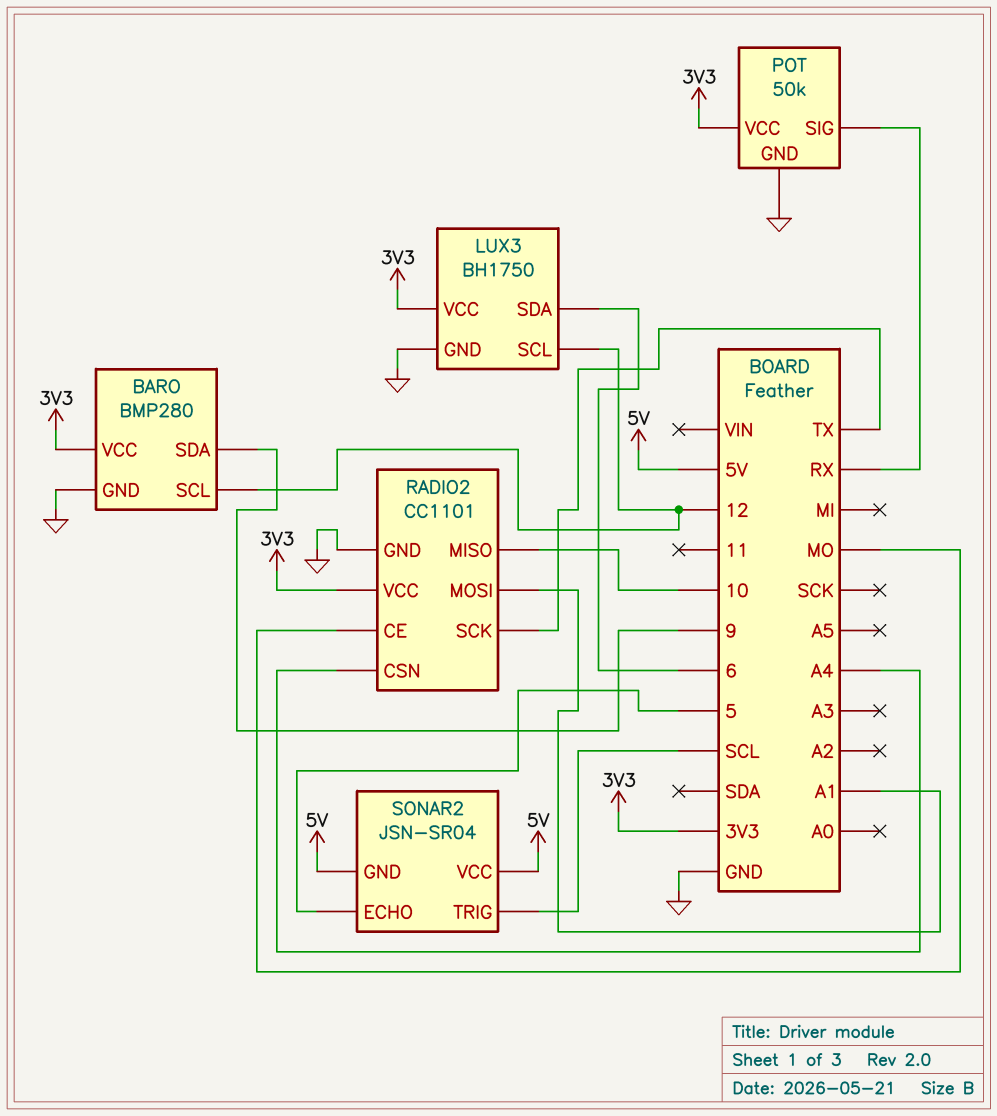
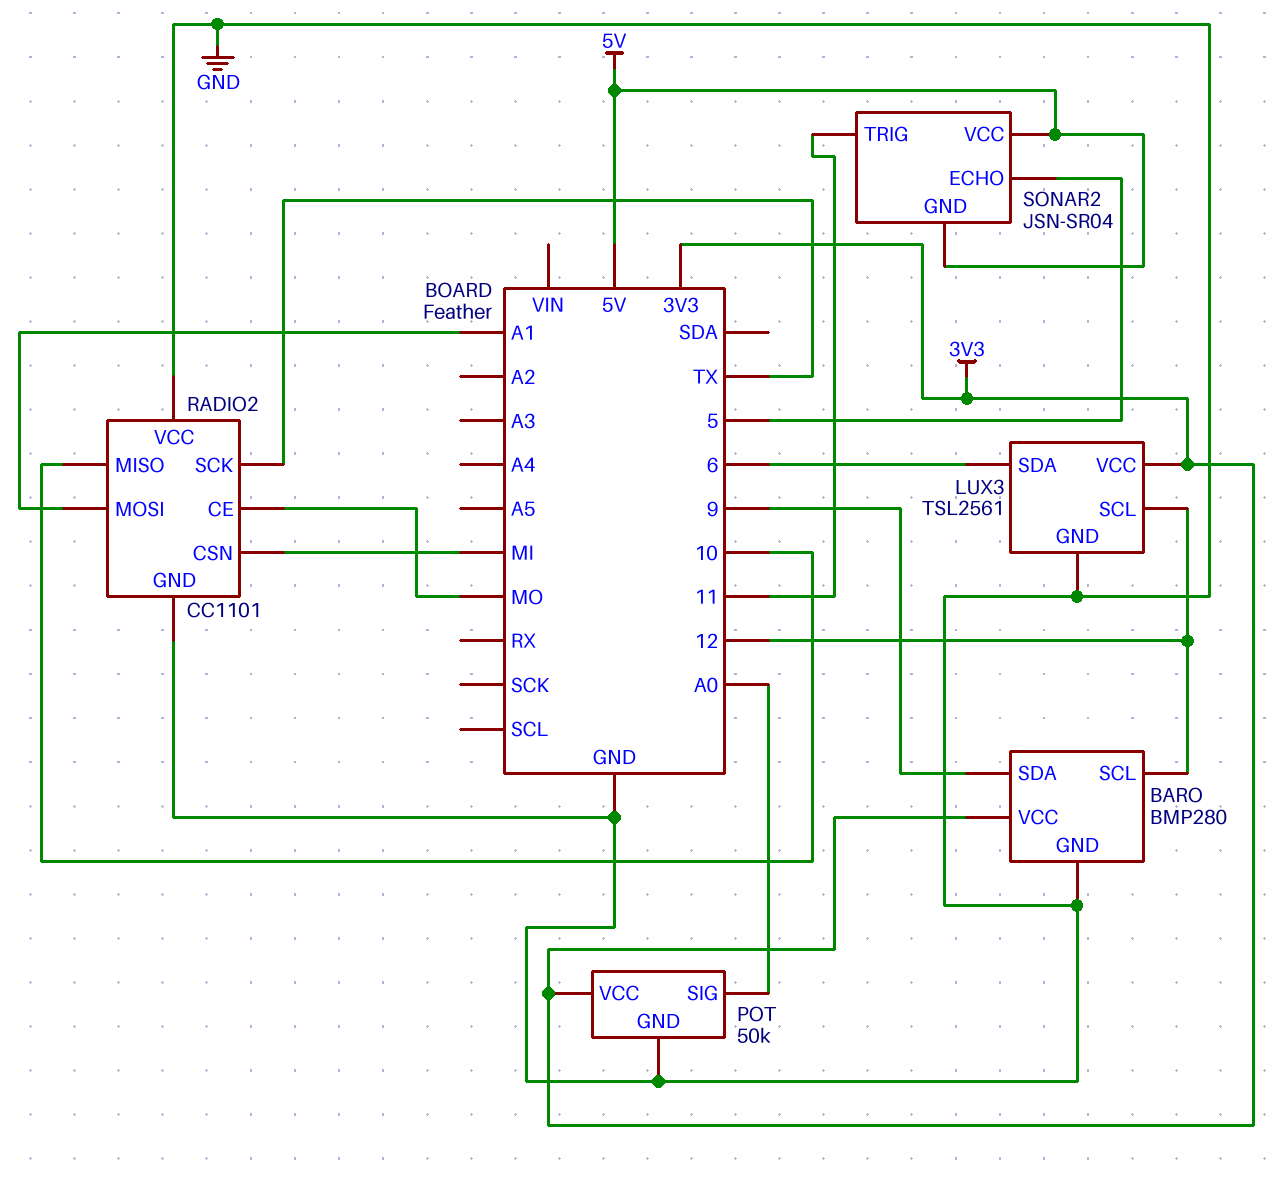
LUX3: BH1750 -> TSL2561
POT pin SIG: RX -> A0
RADIO2 pin CSN: A4 -> MI
RADIO2 pin VCC: 3V3 -> GND
SONAR2 pin TRIG: SCL -> 11

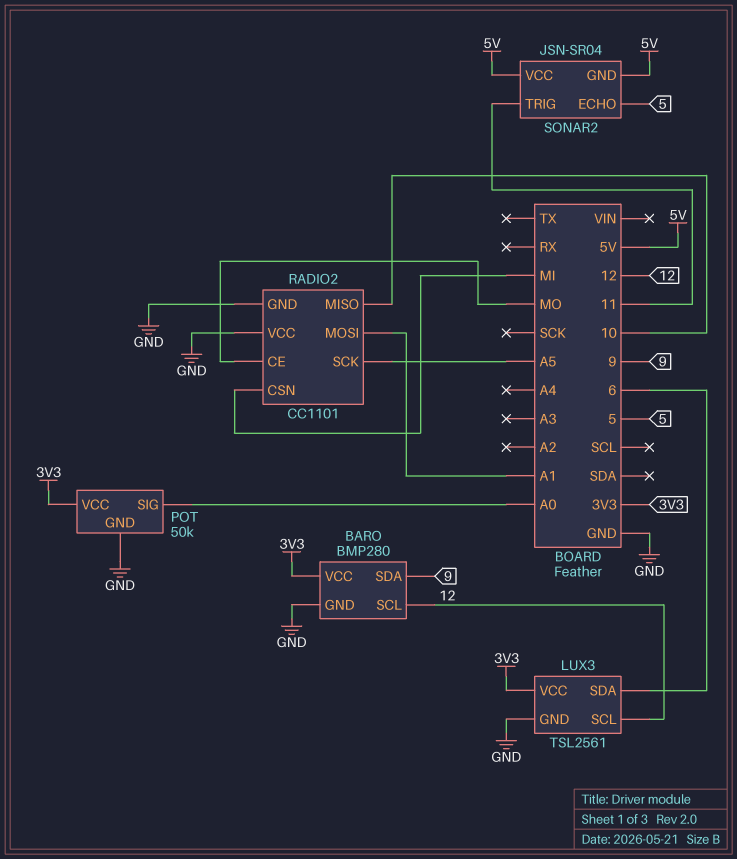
RADIO2 pin SCK: TX -> A5

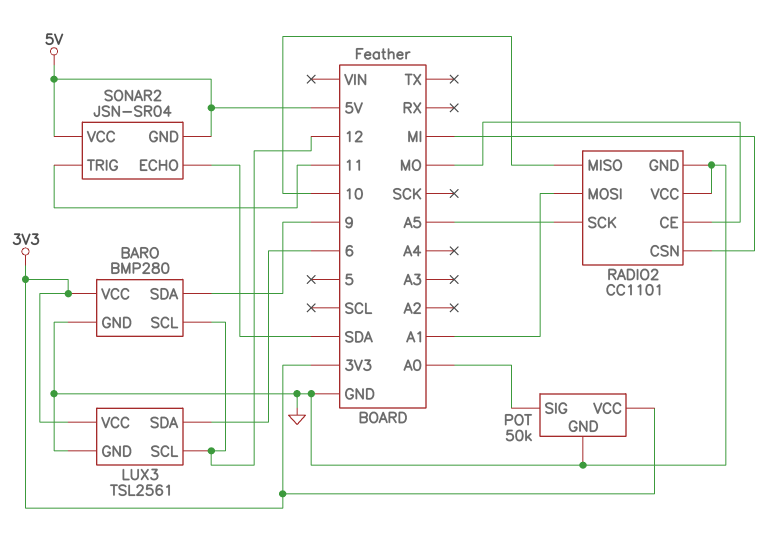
SONAR2 pin ECHO: 5 -> SDA

